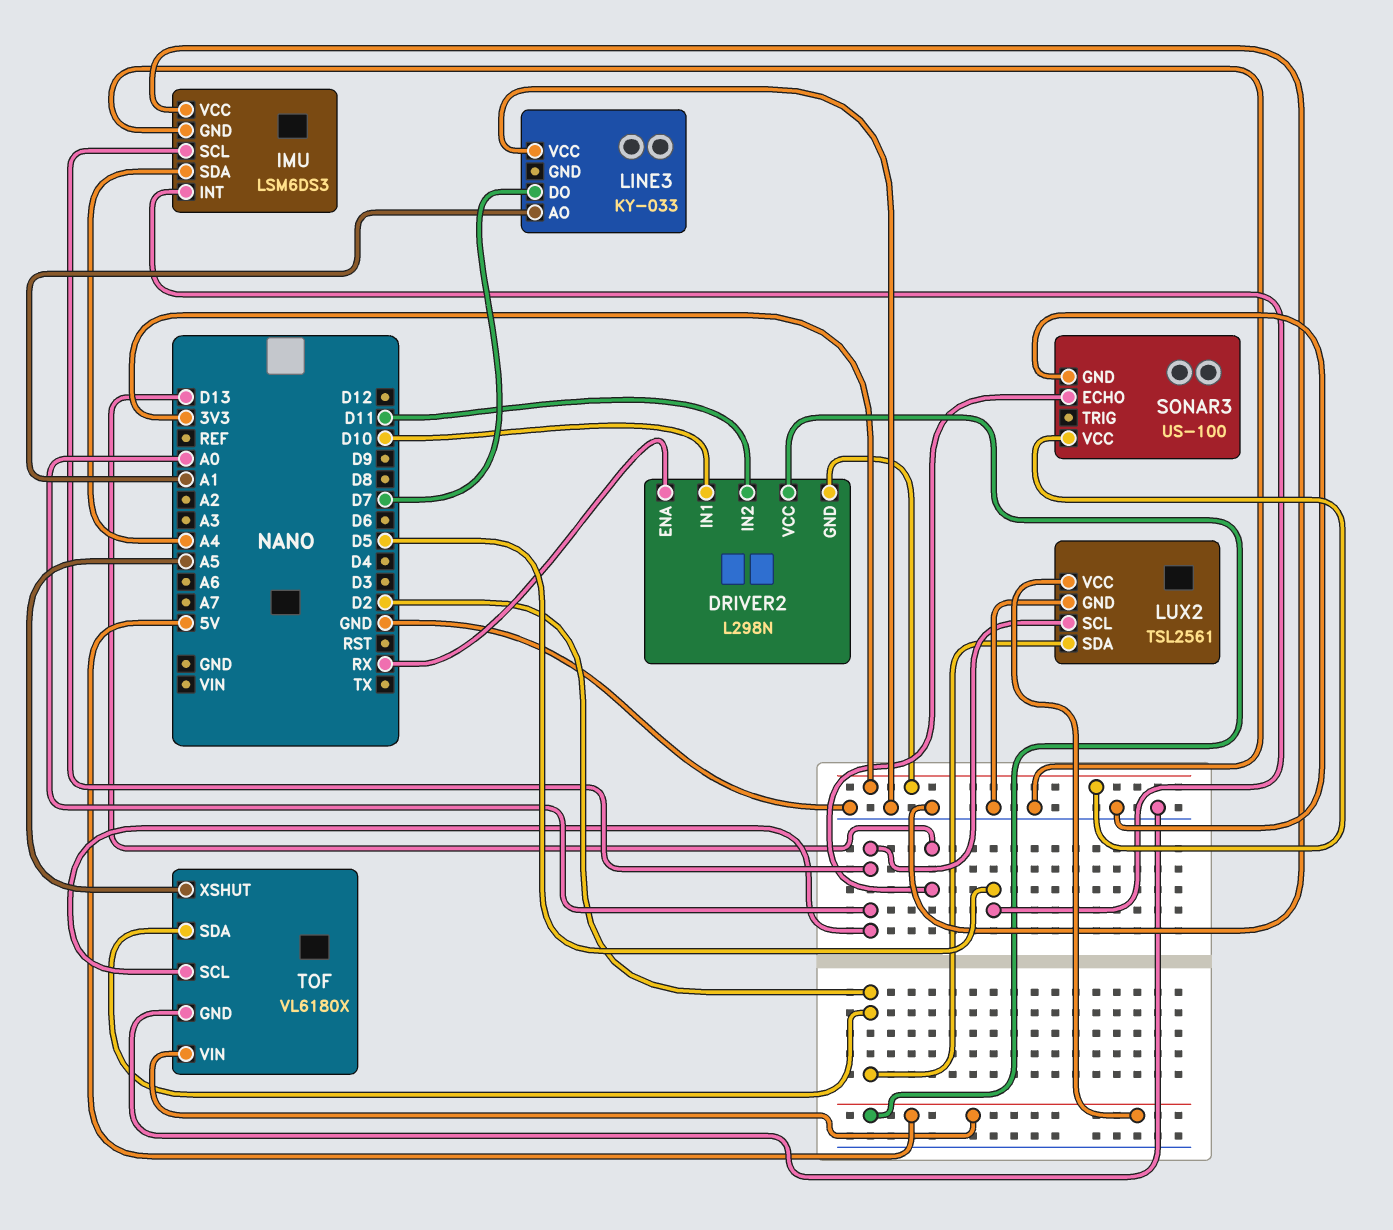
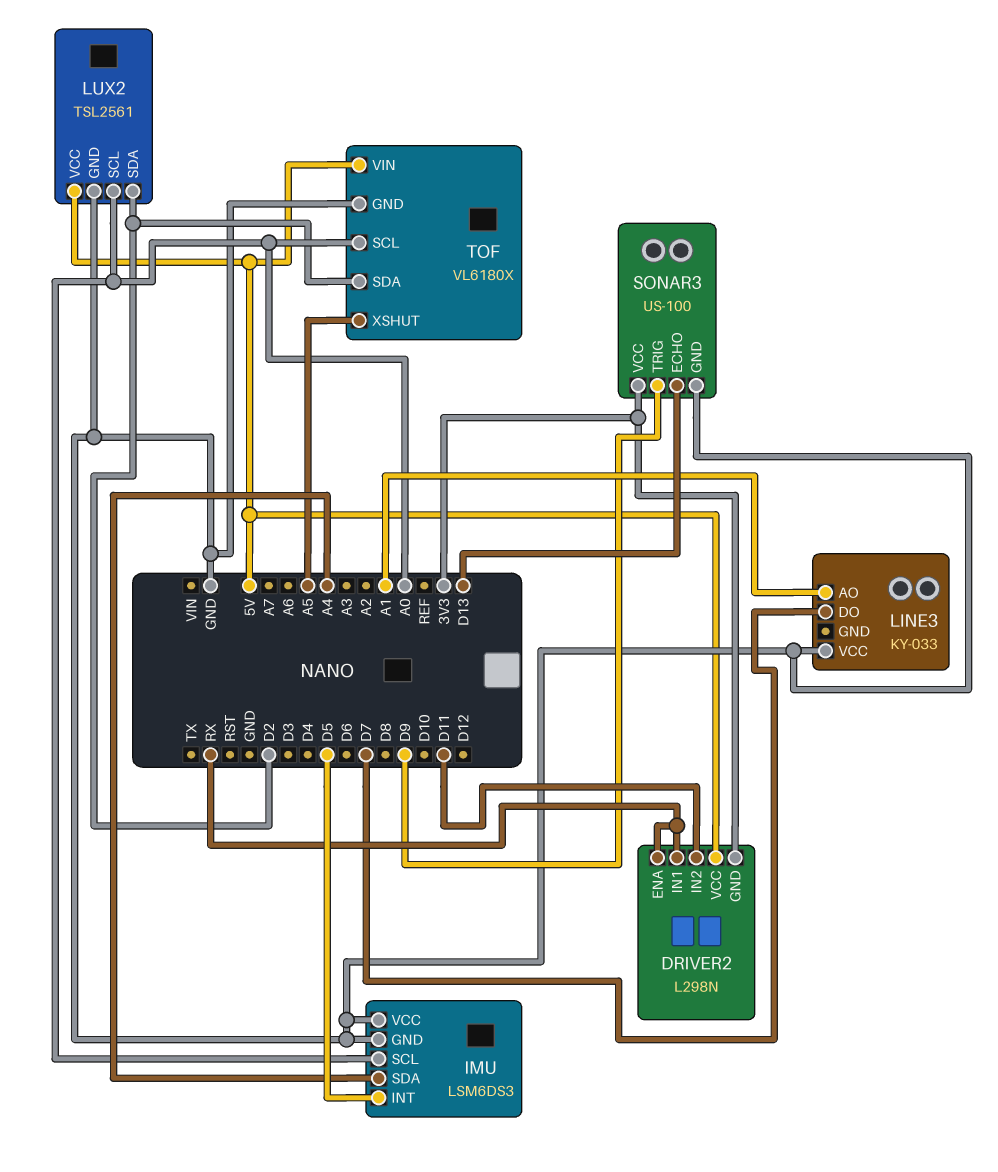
DRIVER2 pin IN1: D10 -> RX
SONAR3 pin TRIG: none -> D9

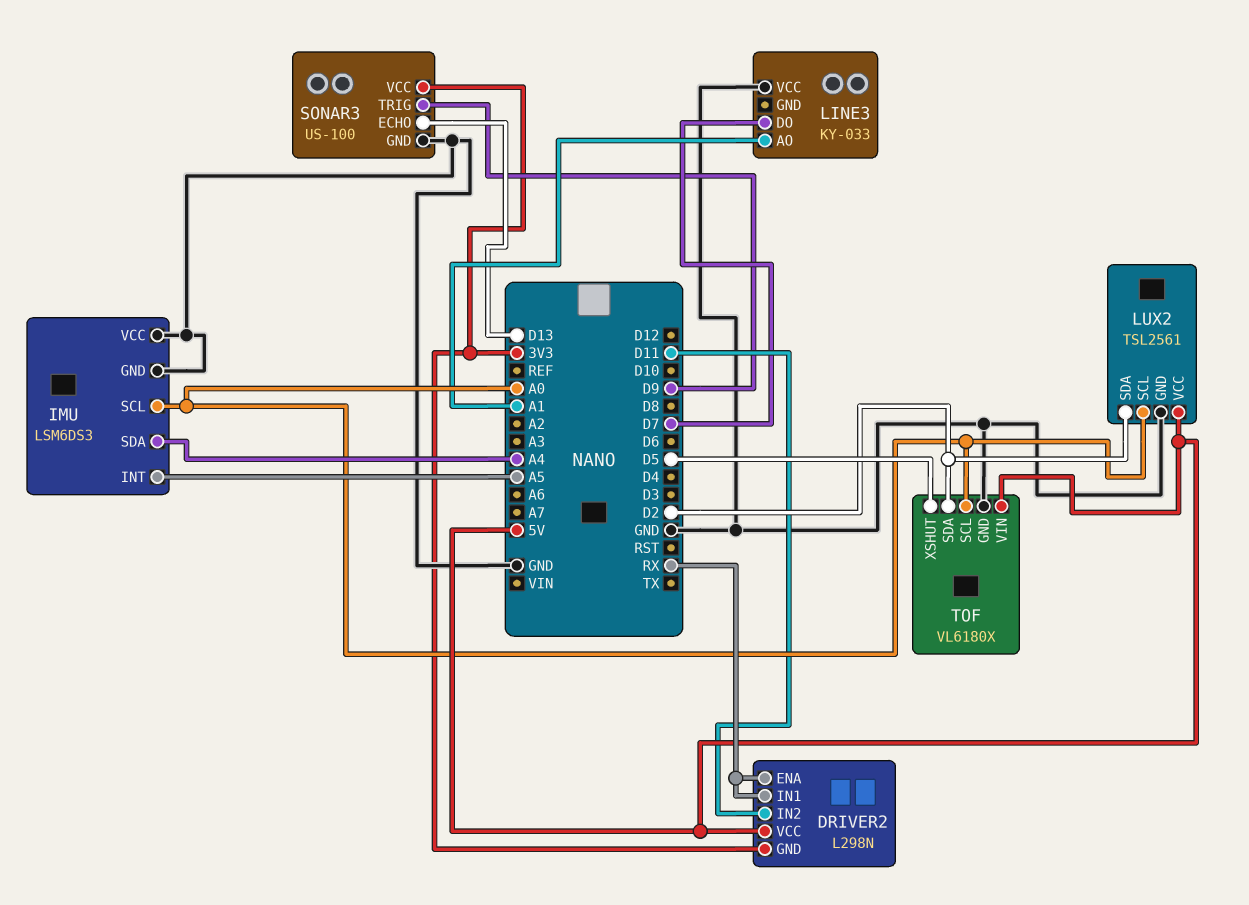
IMU pin INT: D5 -> A5
TOF pin XSHUT: A5 -> D5

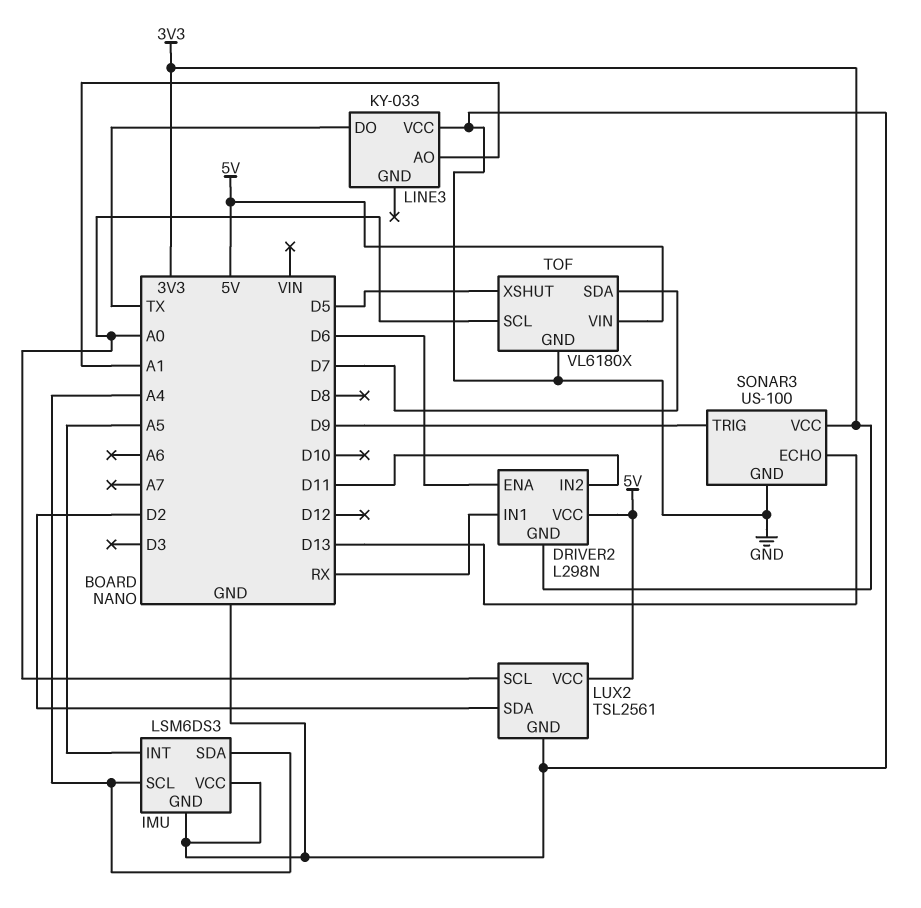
DRIVER2 pin ENA: RX -> D6
IMU pin SCL: A0 -> A4
LINE3 pin DO: D7 -> TX
TOF pin SDA: D2 -> D7

